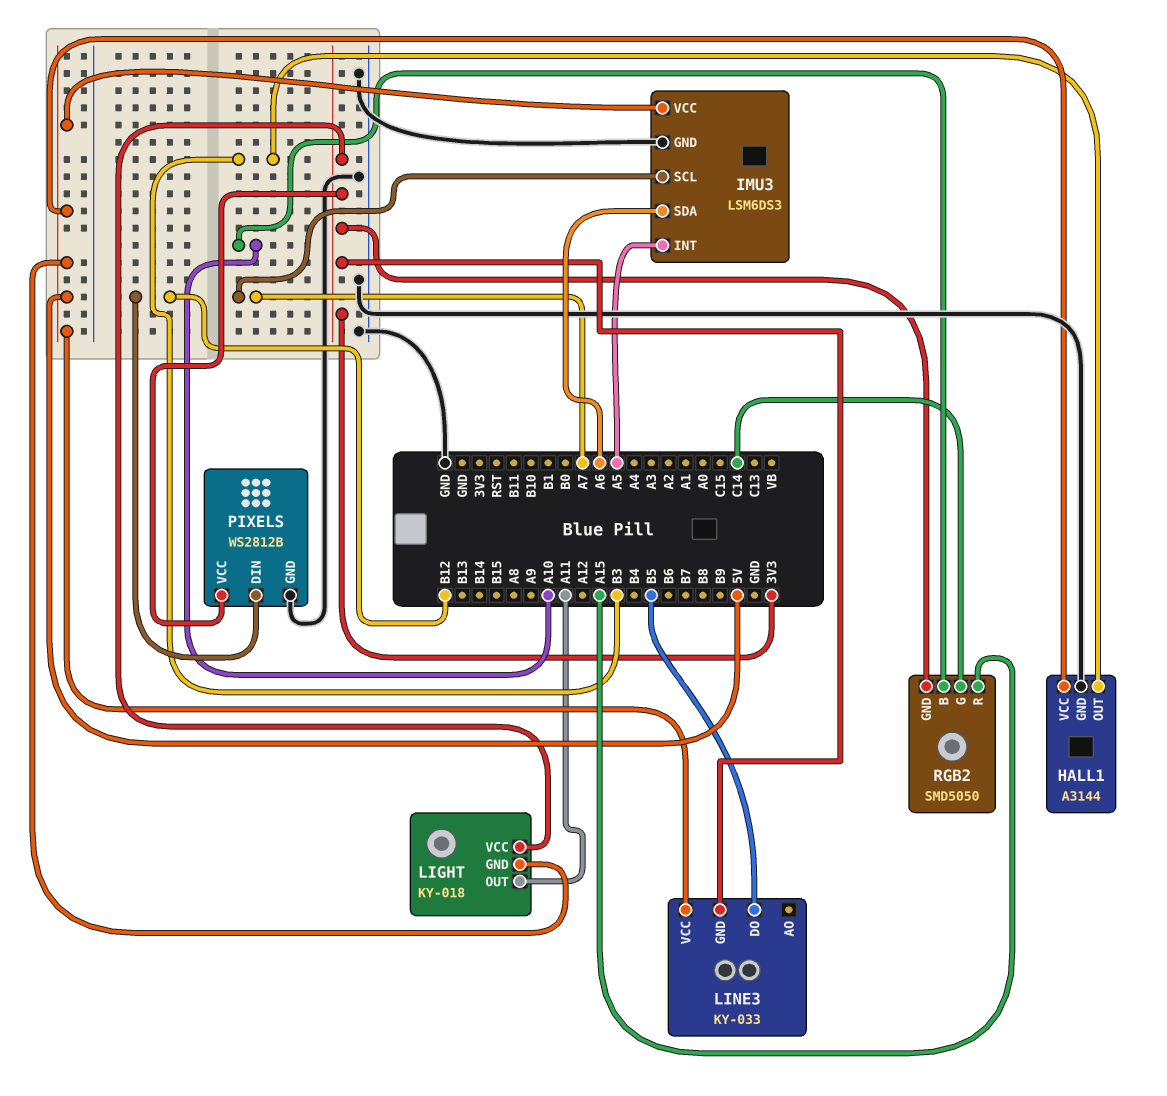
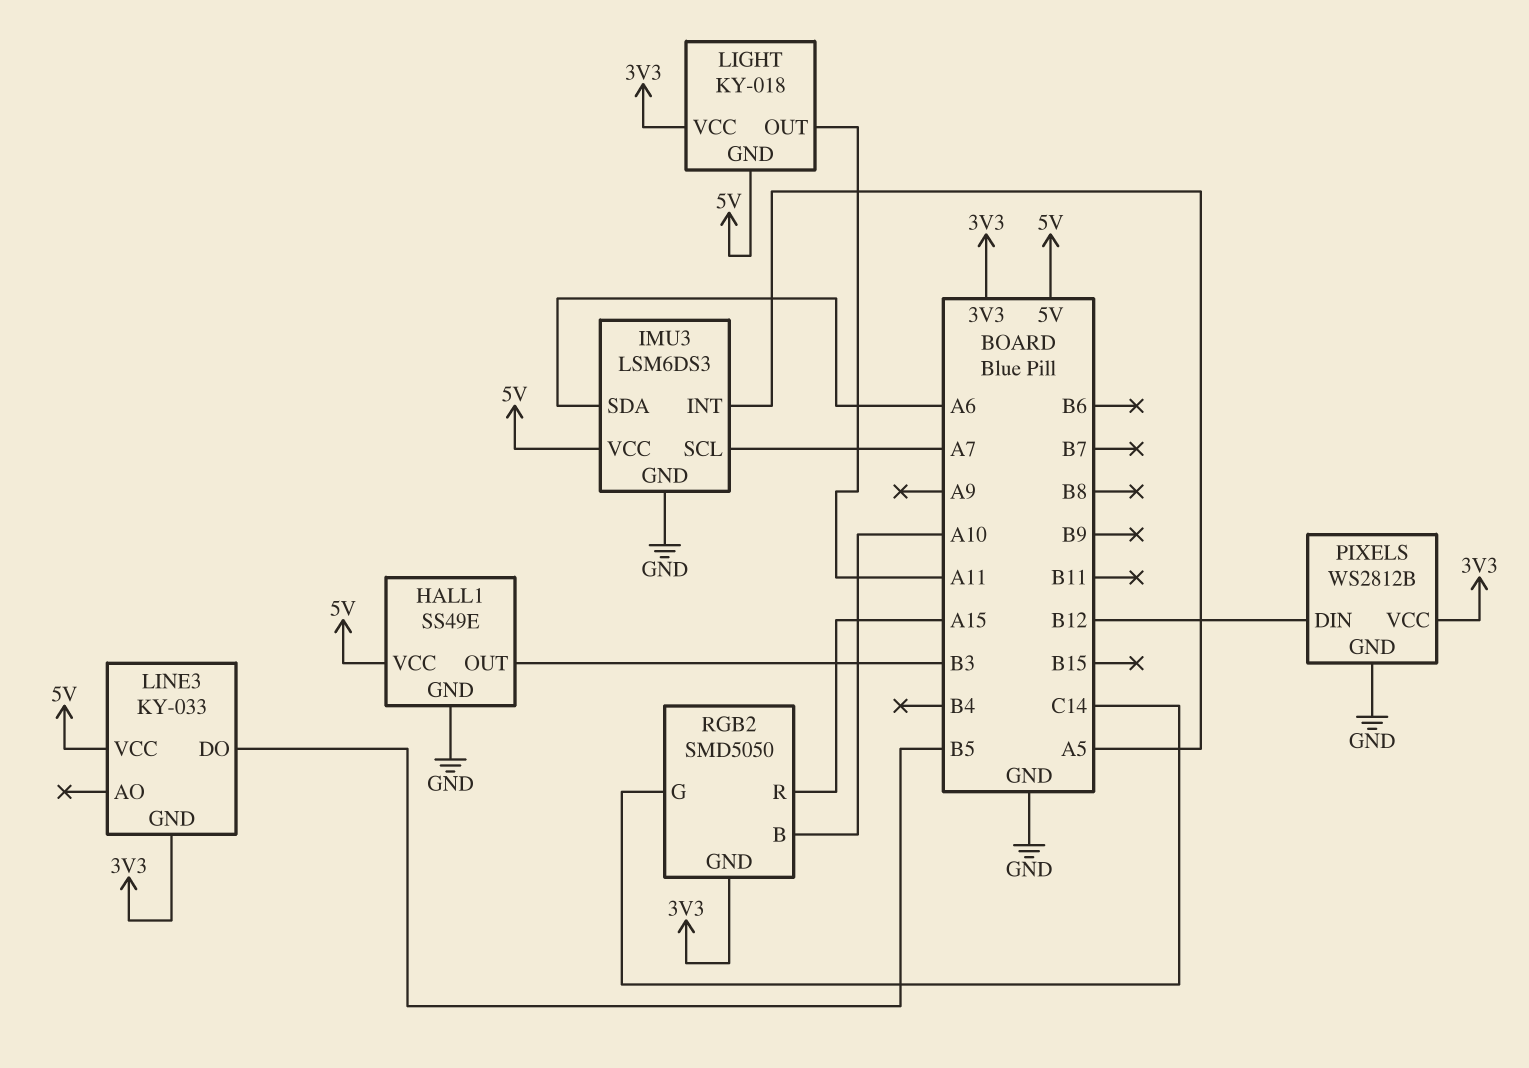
HALL1: A3144 -> SS49E

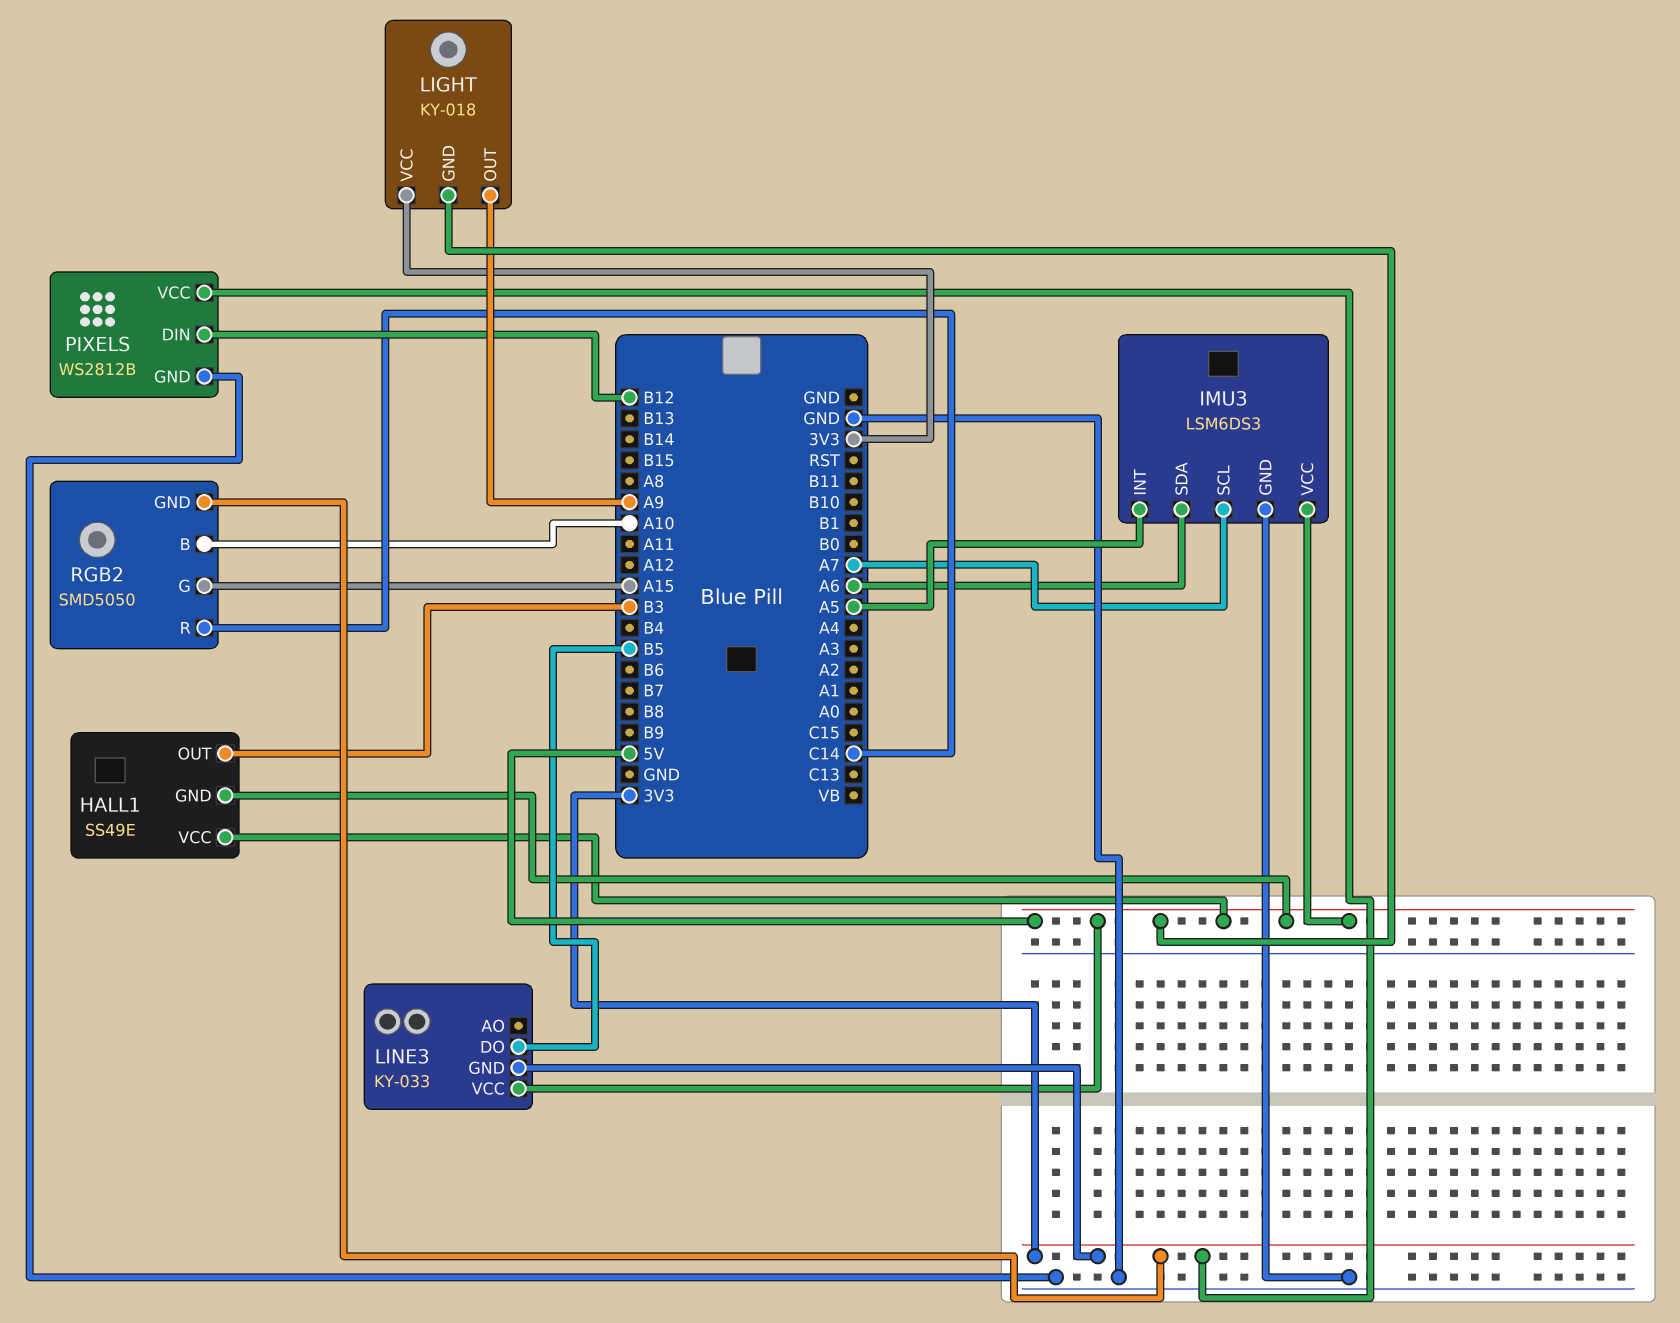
HALL1 pin GND: GND -> 5V
LIGHT pin OUT: A11 -> A9
RGB2 pin G: C14 -> A15
RGB2 pin R: A15 -> C14

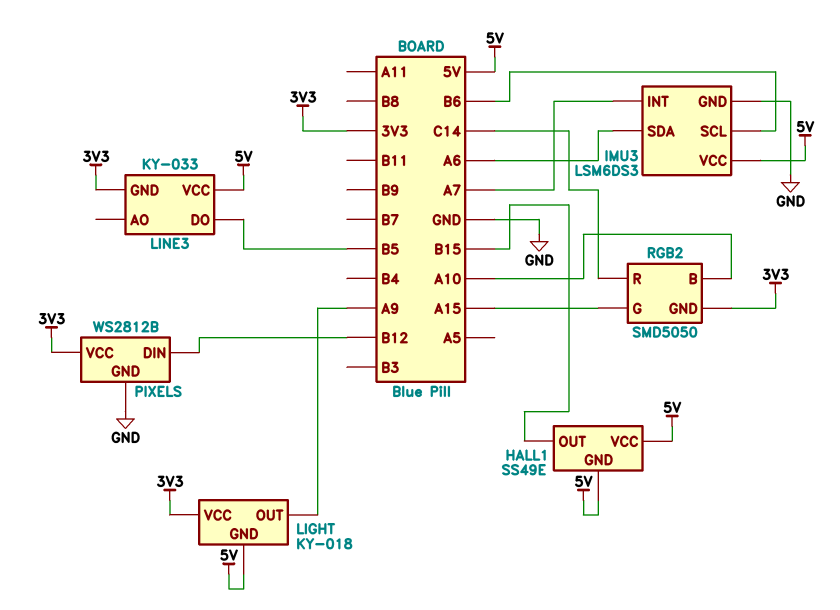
HALL1 pin OUT: B3 -> B15
IMU3 pin INT: A5 -> A7
IMU3 pin SCL: A7 -> B6

